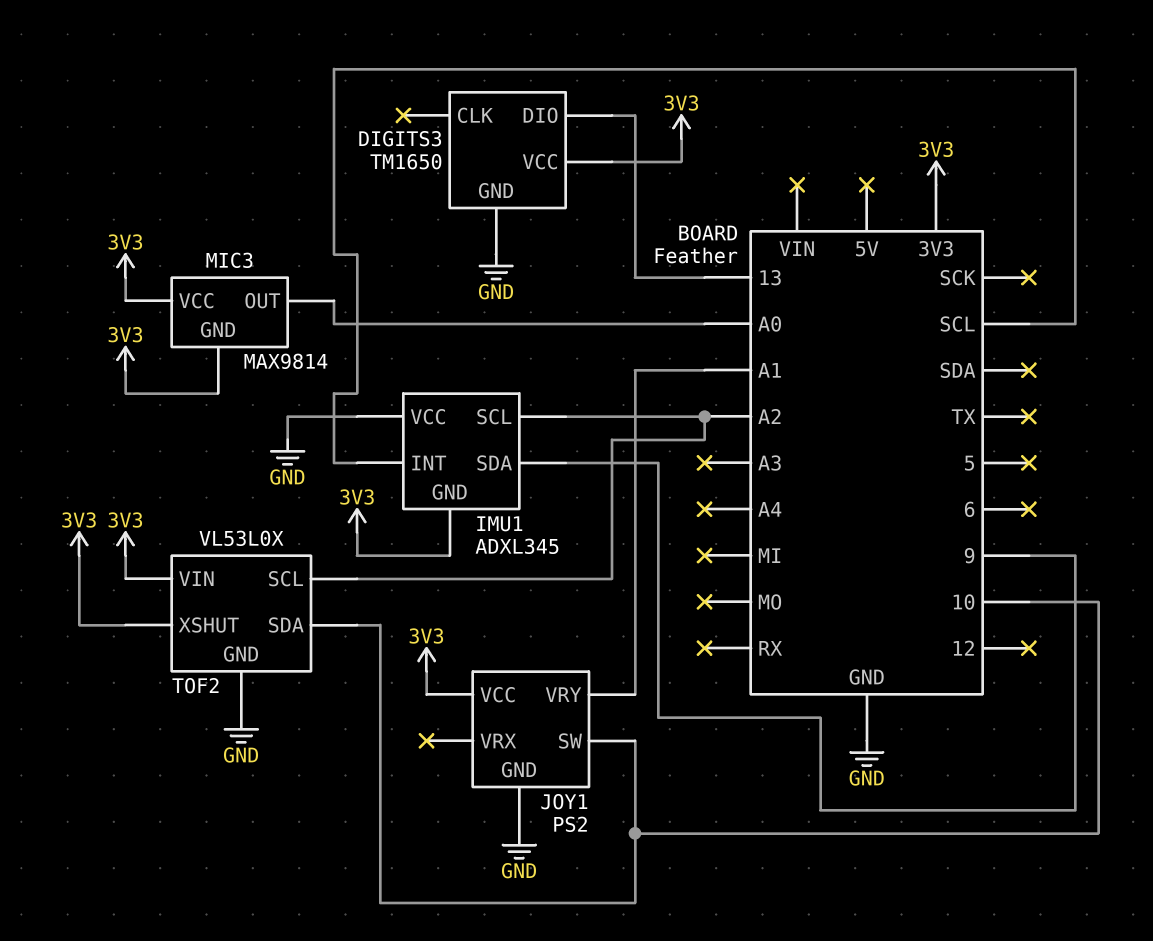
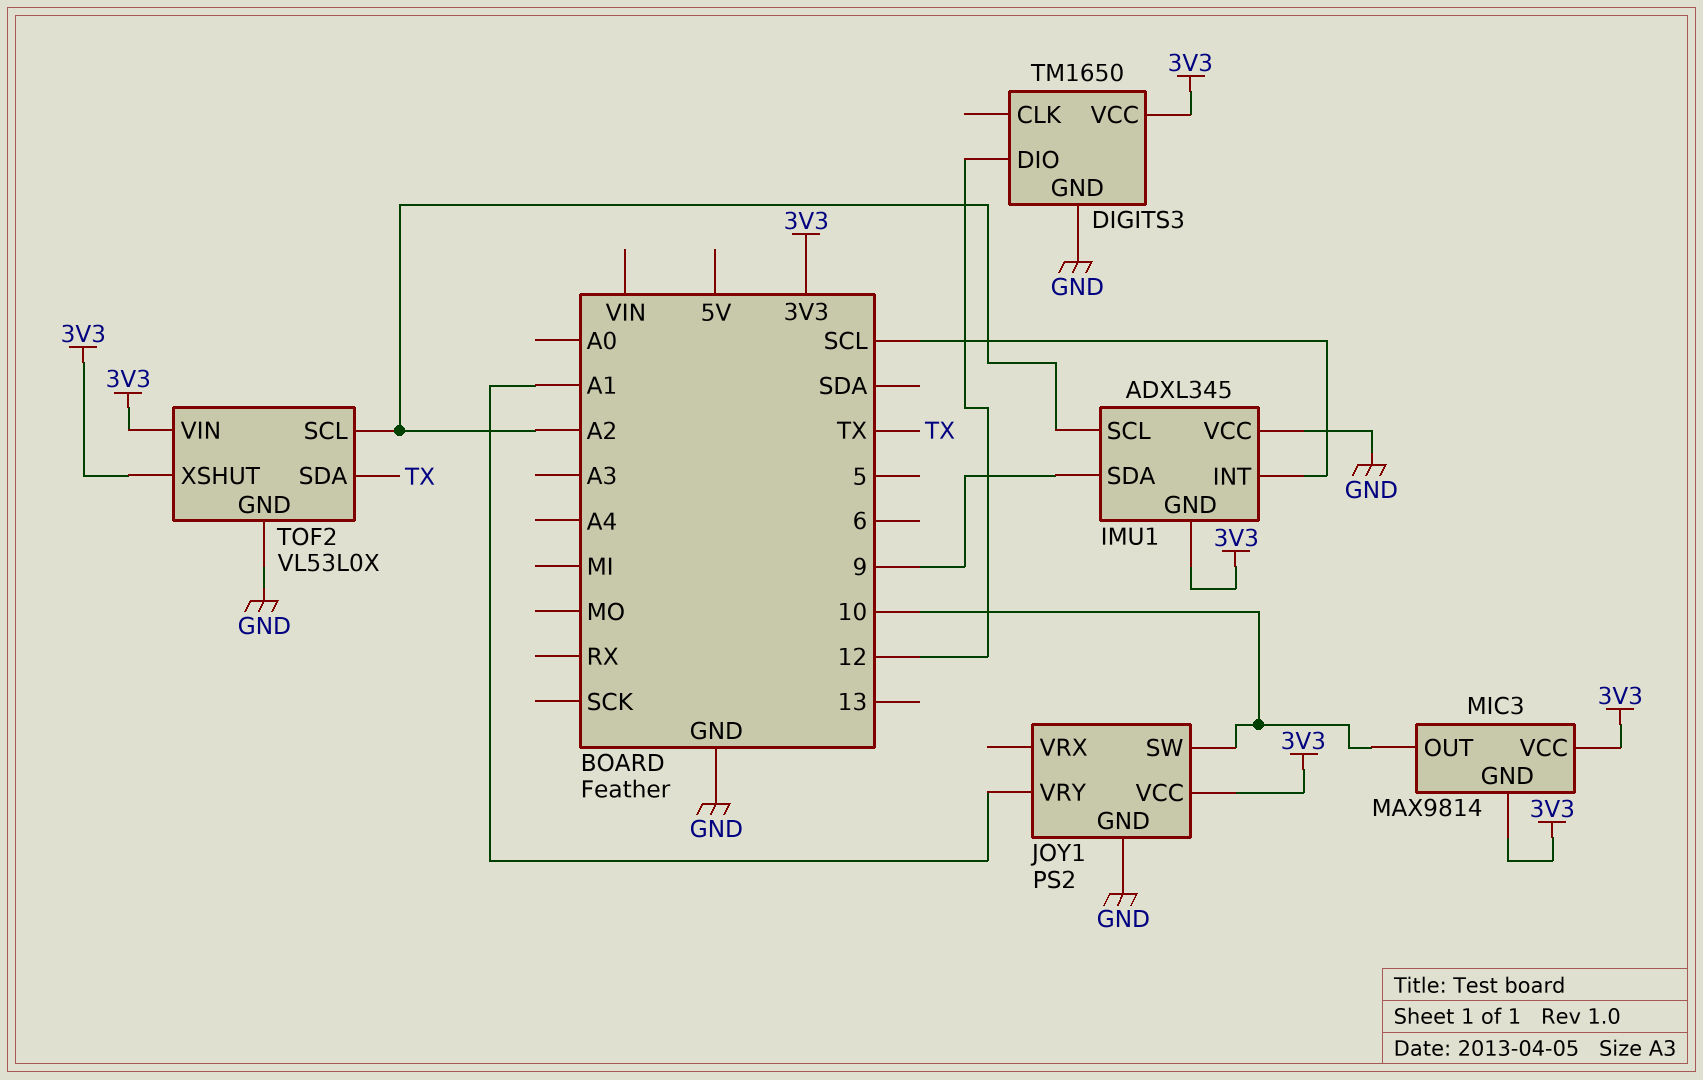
DIGITS3 pin DIO: 13 -> 12
MIC3 pin OUT: A0 -> 10
TOF2 pin SDA: 10 -> TX

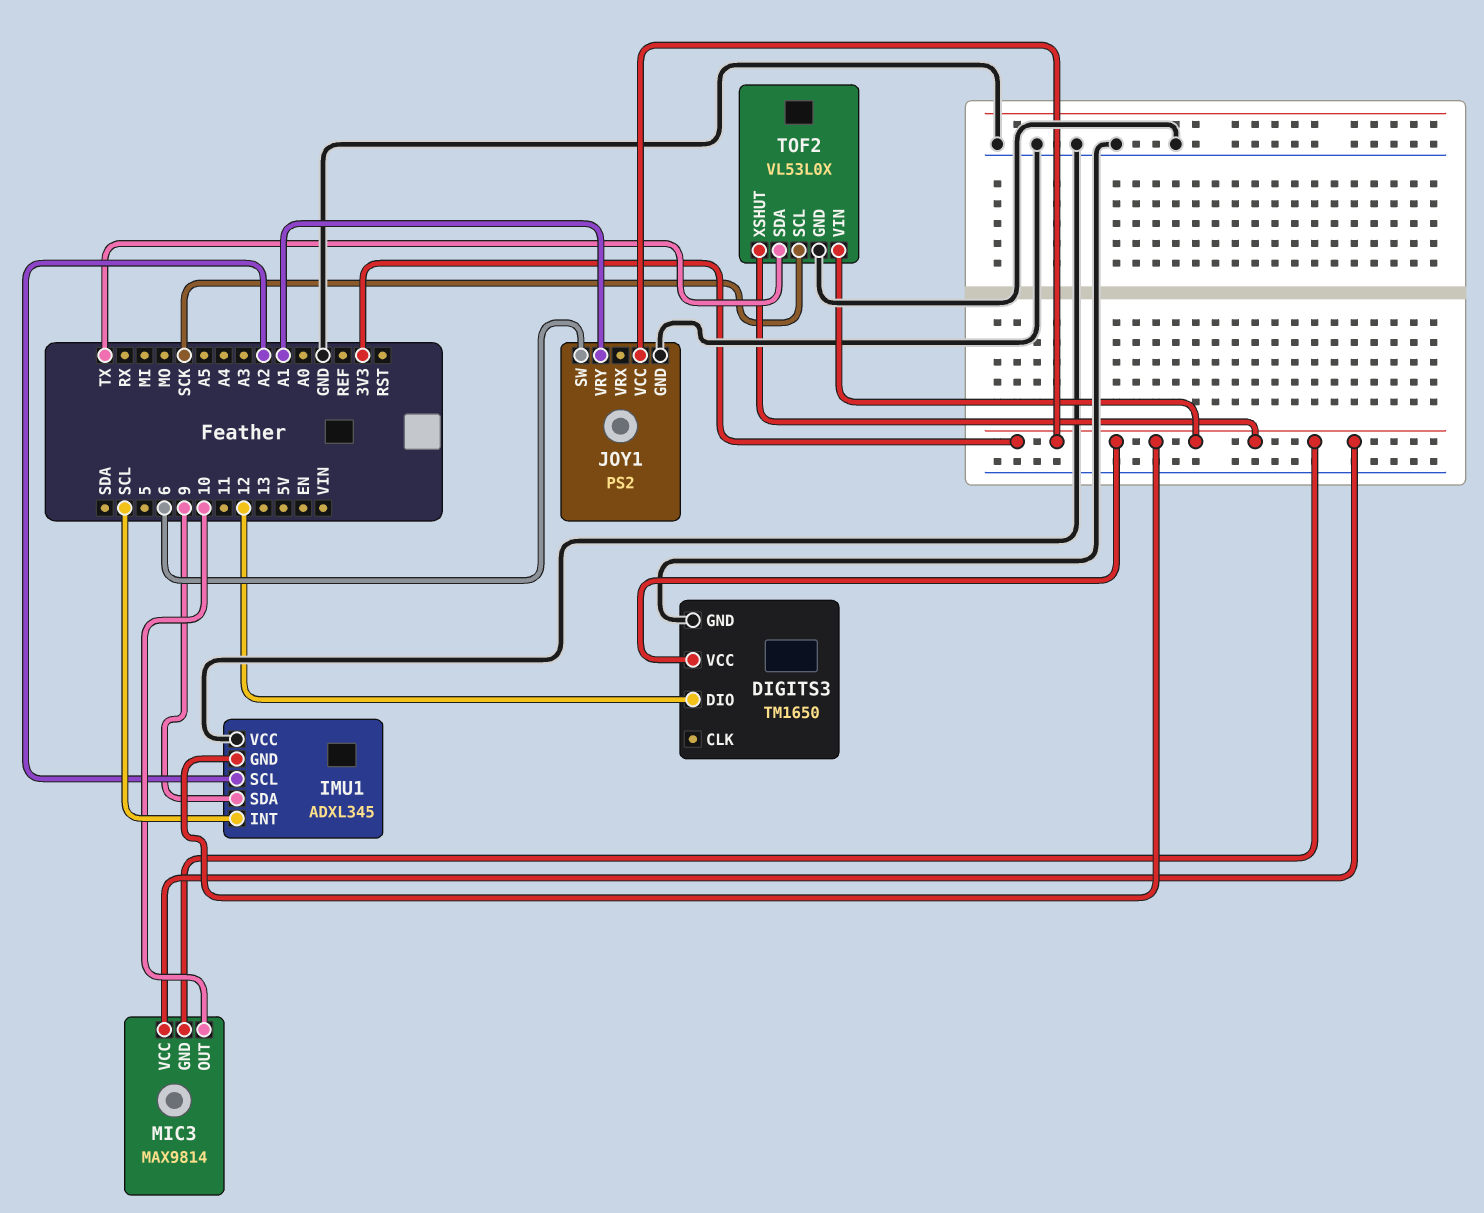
JOY1 pin SW: 10 -> 6
TOF2 pin SCL: A2 -> SCK

